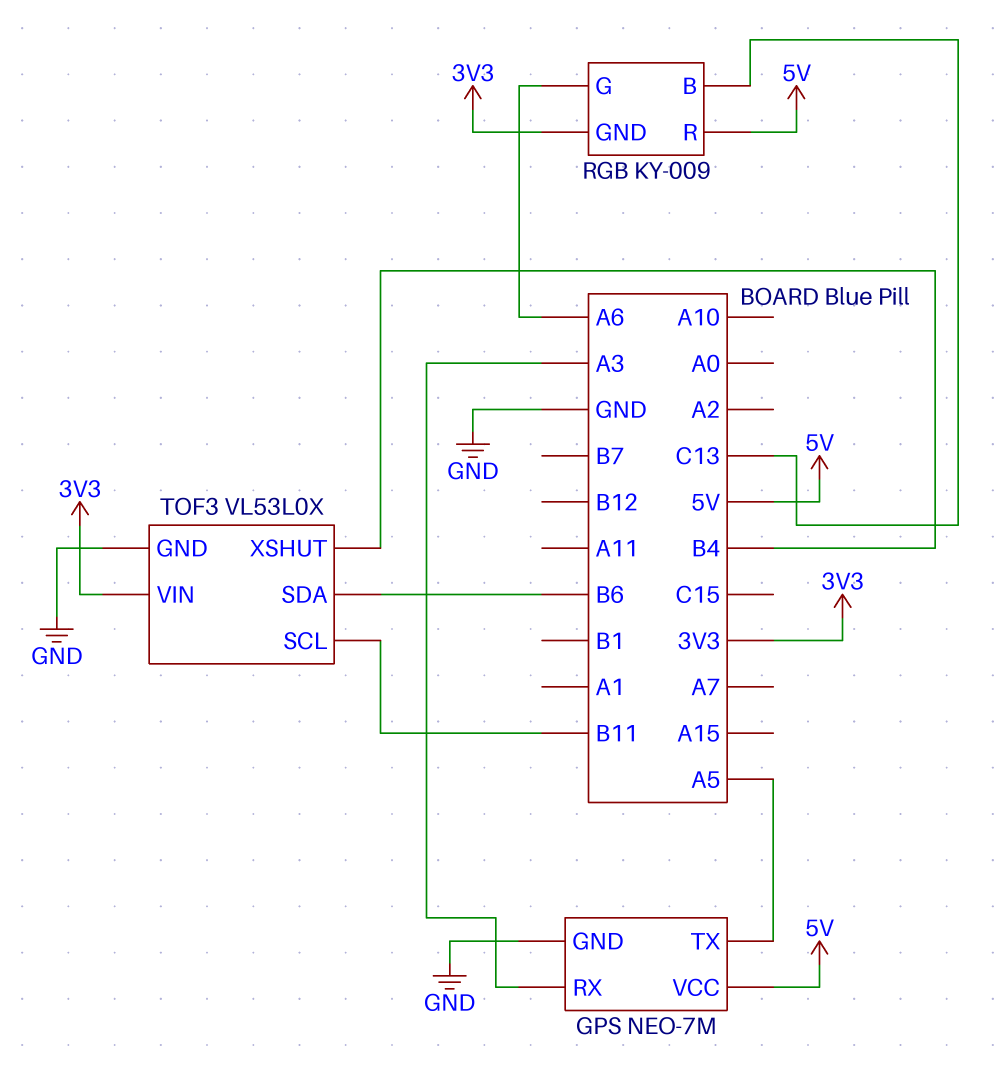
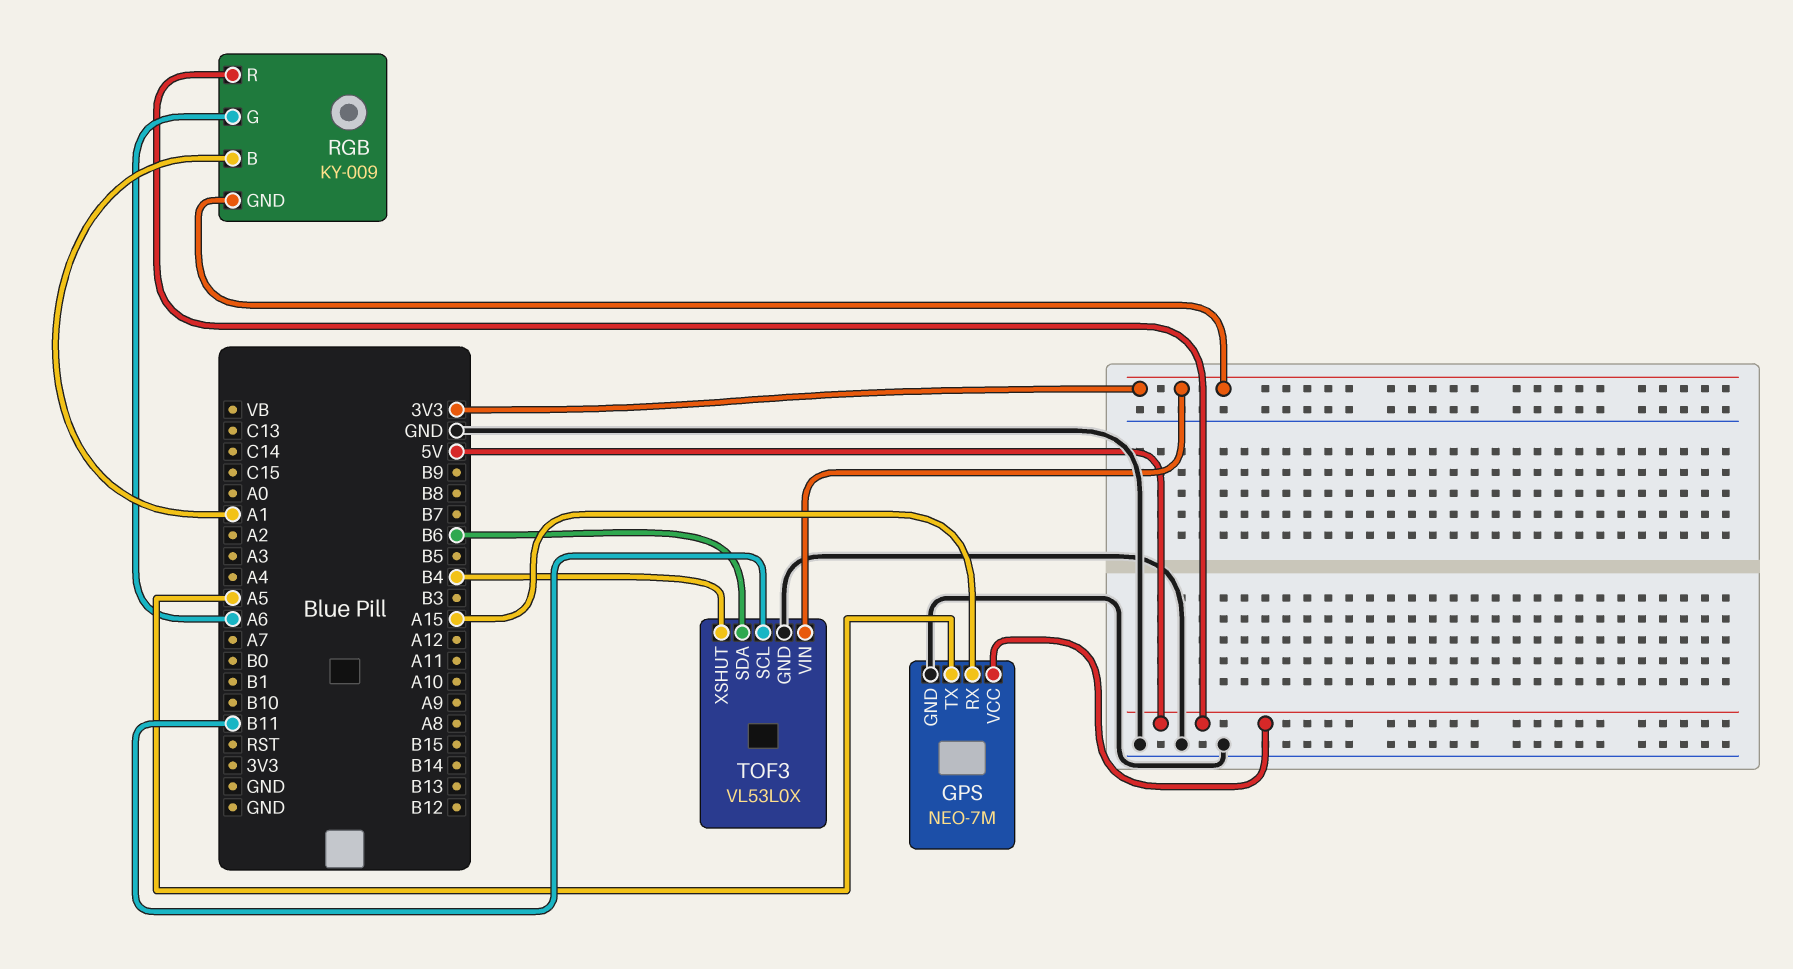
GPS pin RX: A3 -> A15
RGB pin B: C13 -> A1

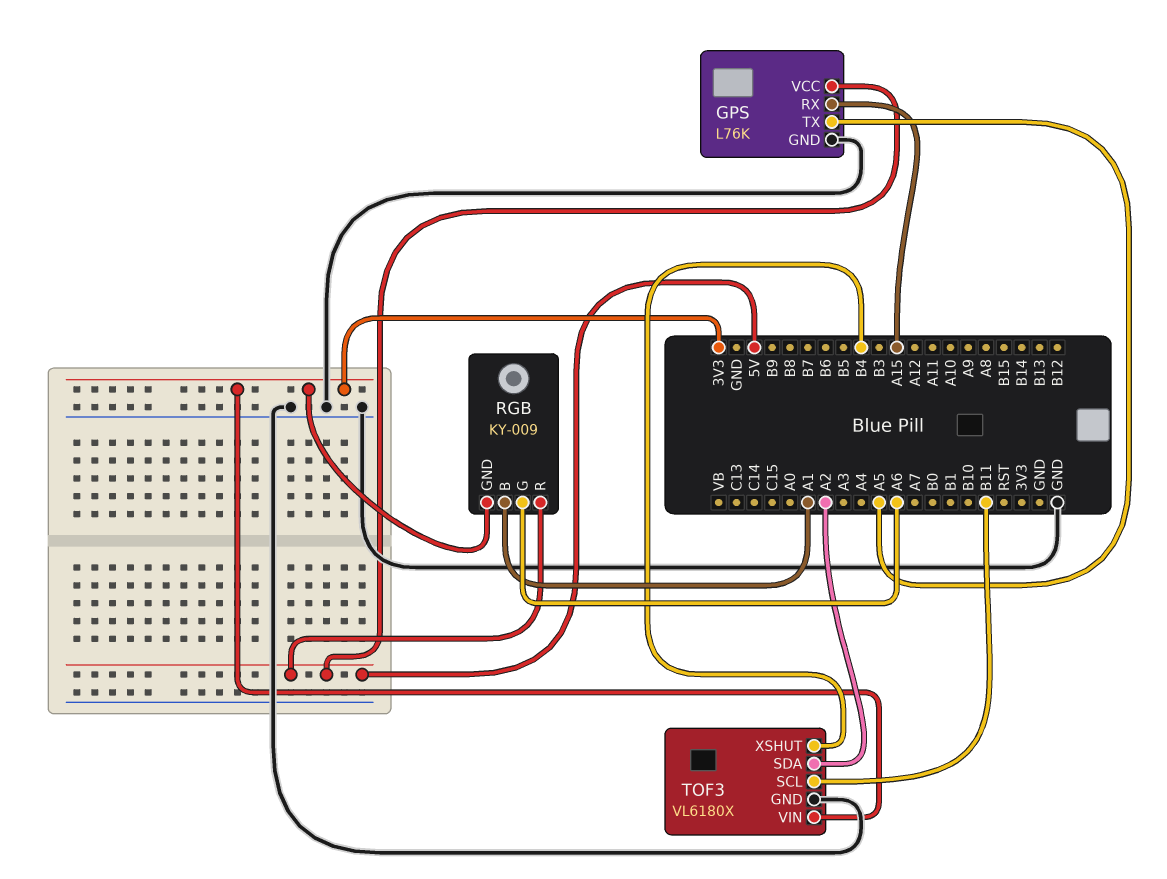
GPS: NEO-7M -> L76K
TOF3: VL53L0X -> VL6180X
TOF3 pin SDA: B6 -> A2

